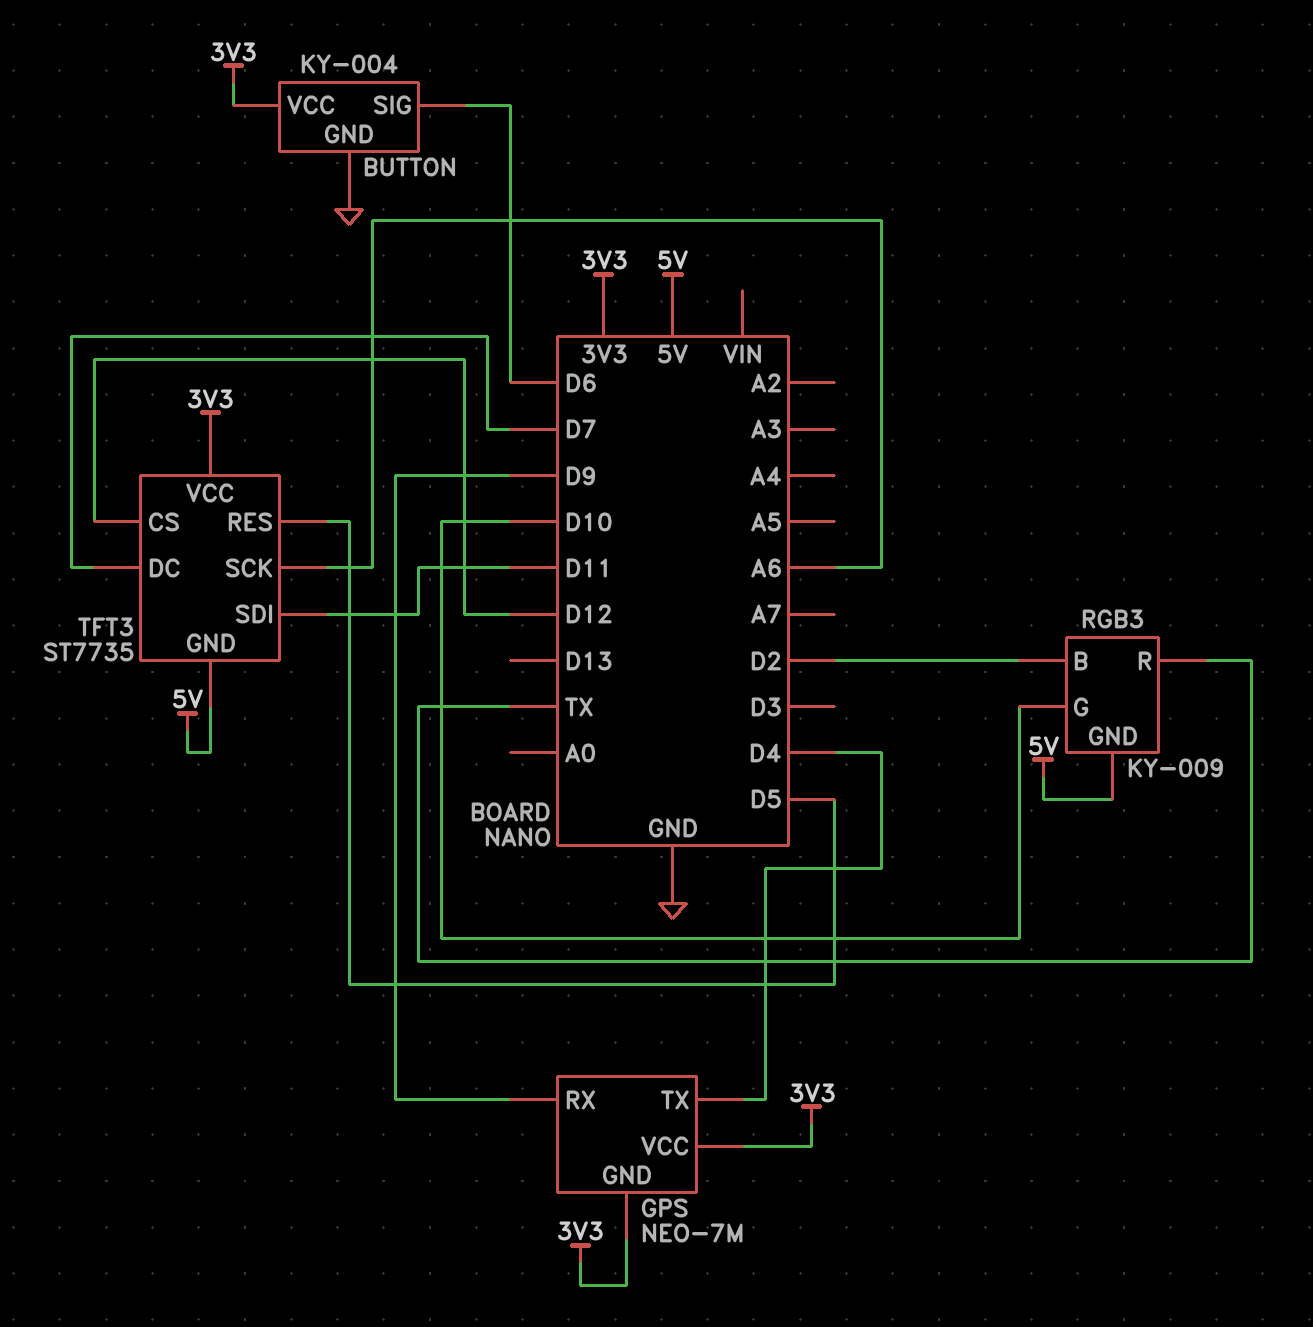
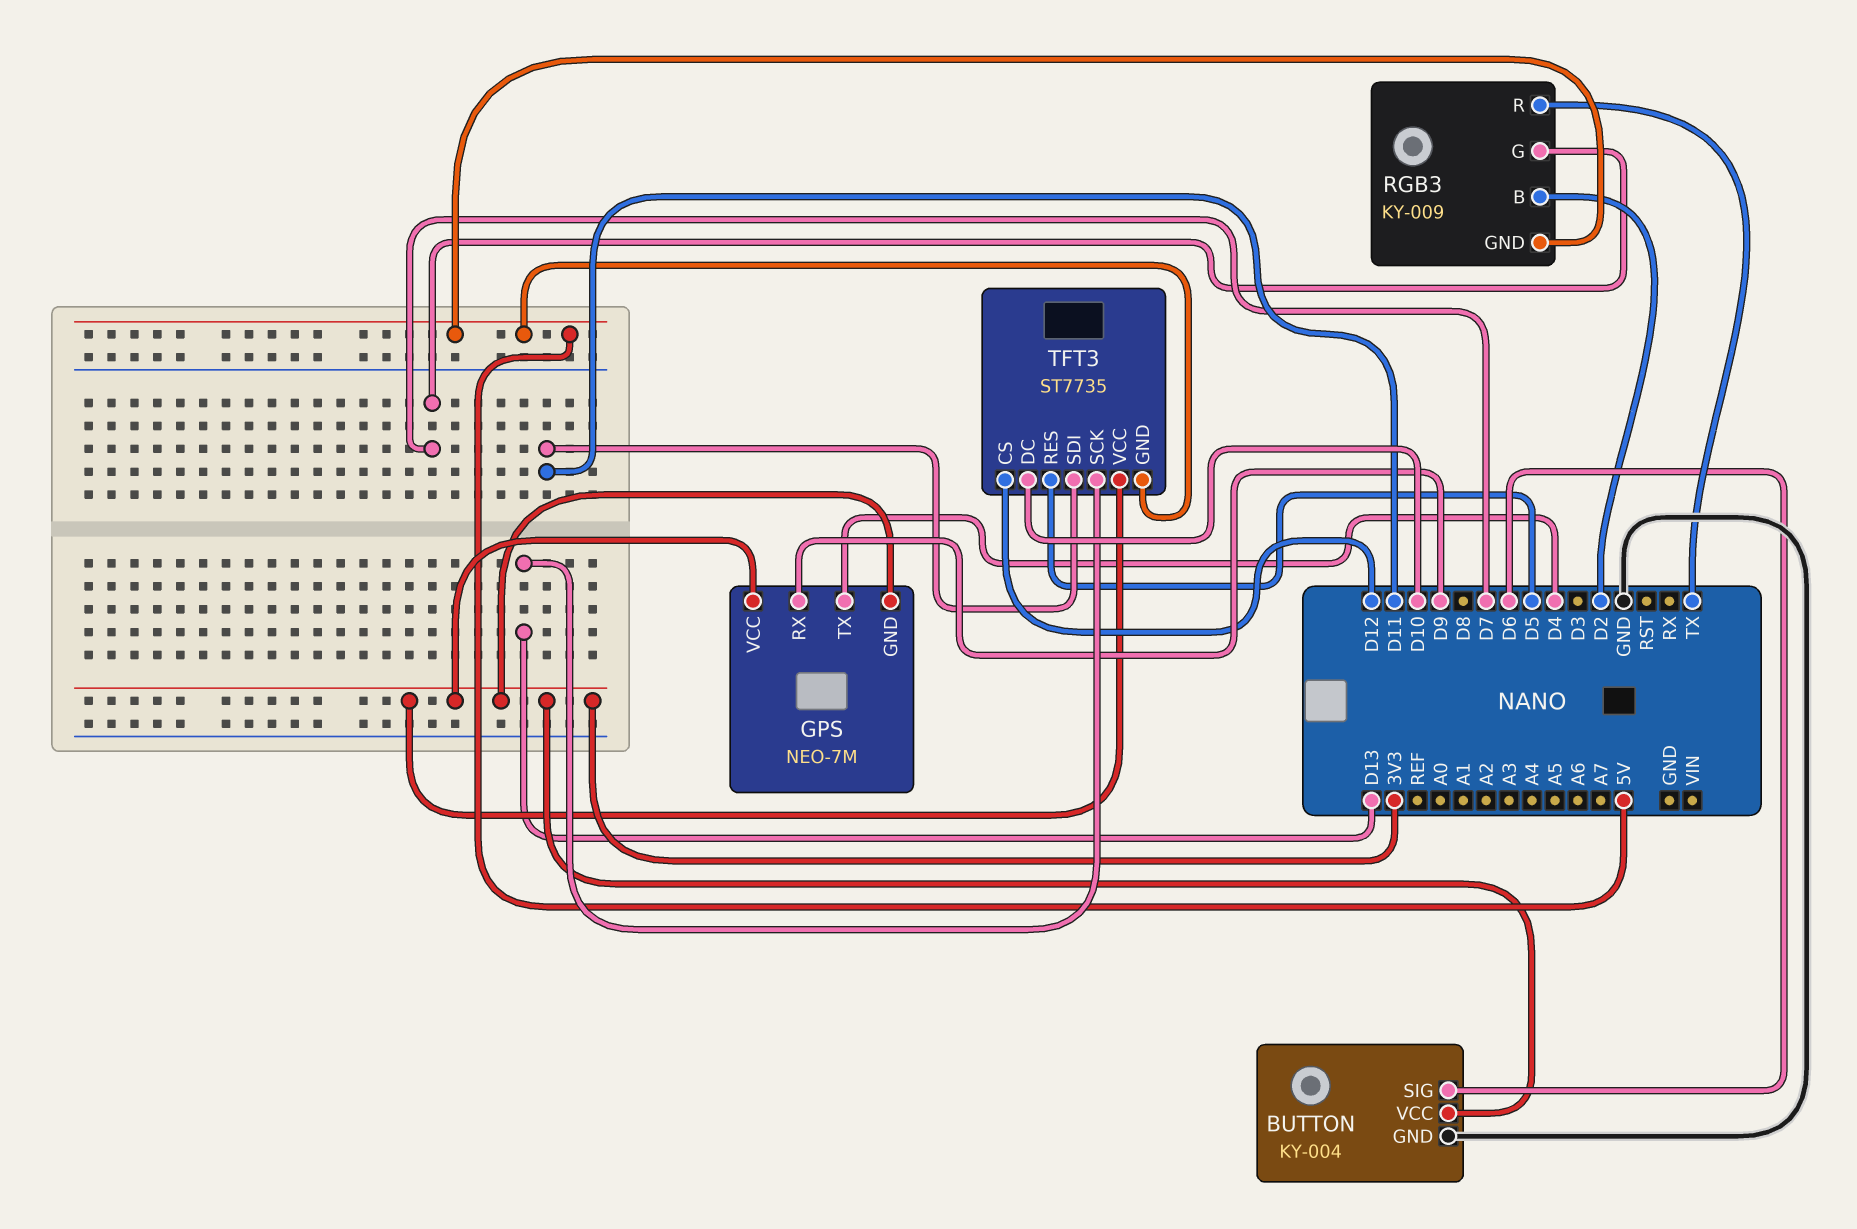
RGB3 pin G: D10 -> D7
TFT3 pin DC: D7 -> D10
TFT3 pin SCK: A6 -> D13

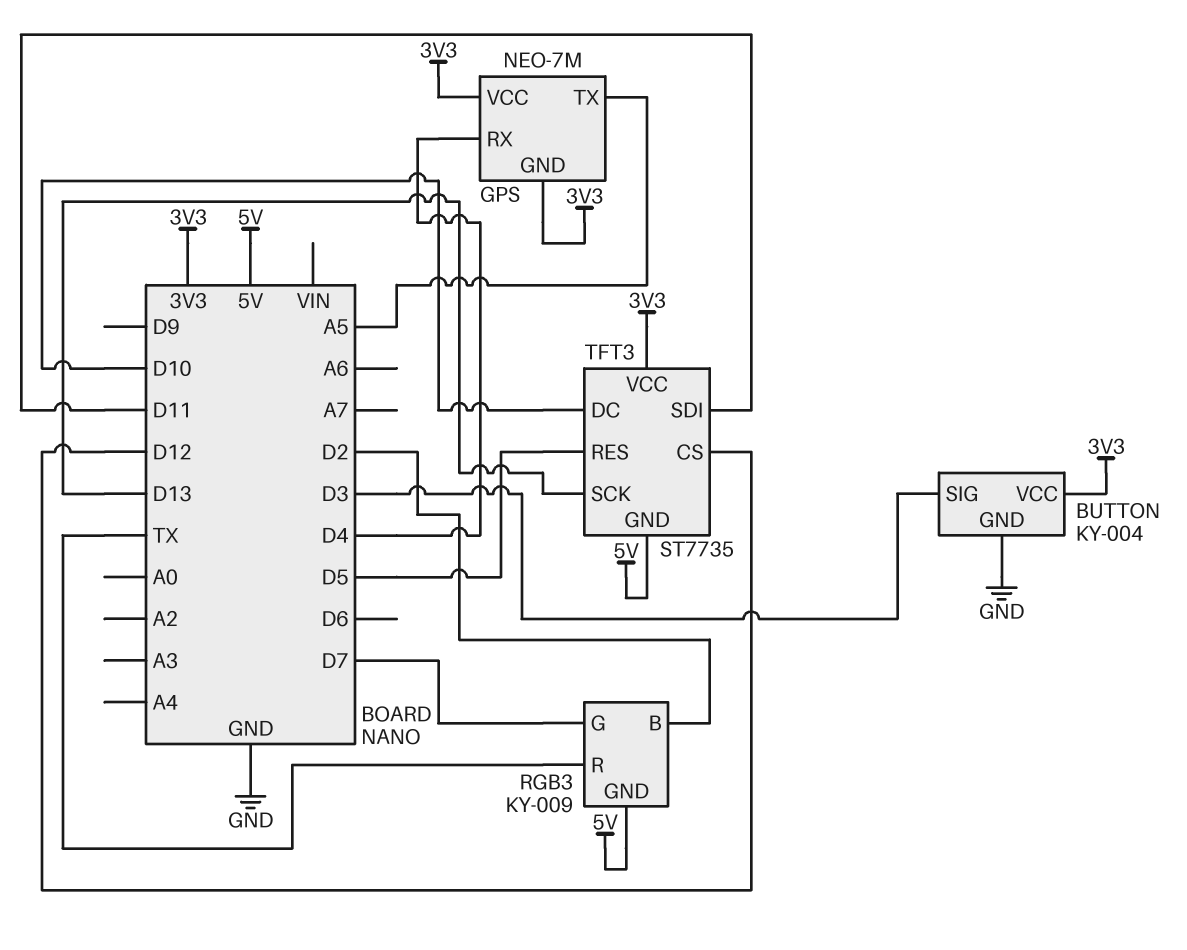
BUTTON pin SIG: D6 -> D3
GPS pin RX: D9 -> D4
GPS pin TX: D4 -> A5

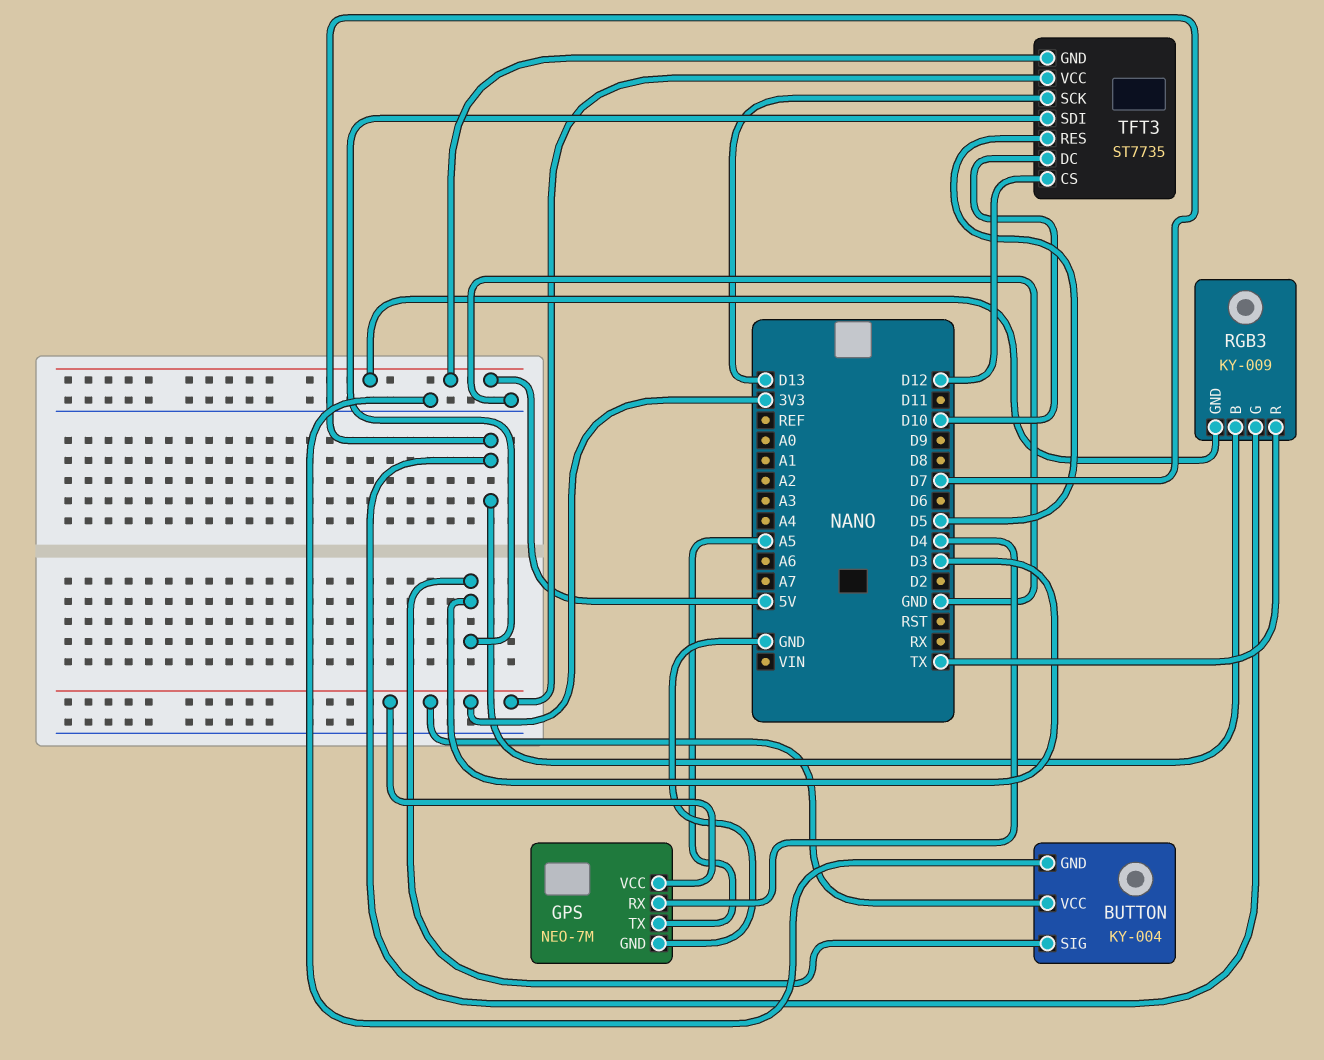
GPS pin GND: 3V3 -> GND
RGB3 pin B: D2 -> D7
TFT3 pin SDI: D11 -> D3

